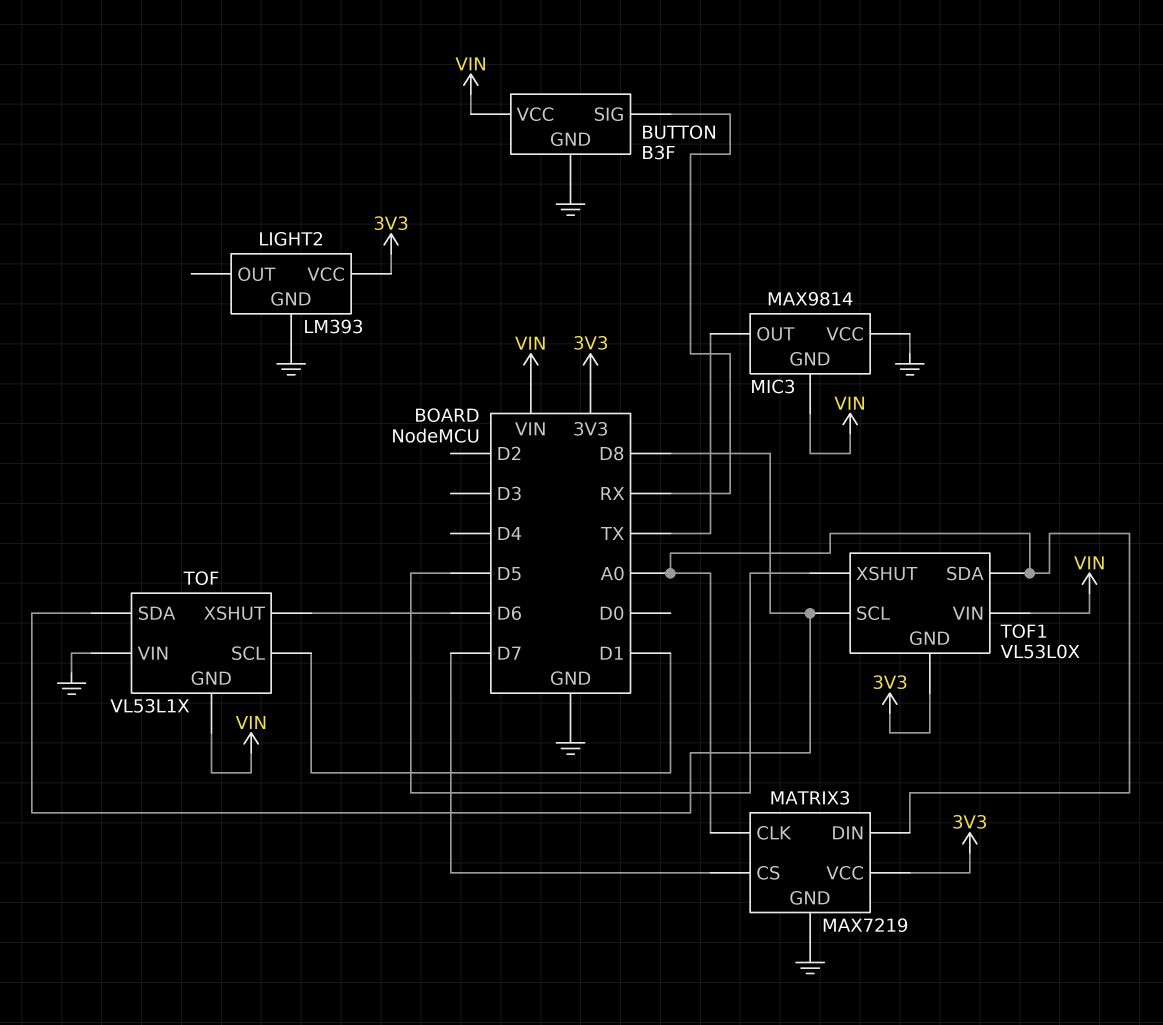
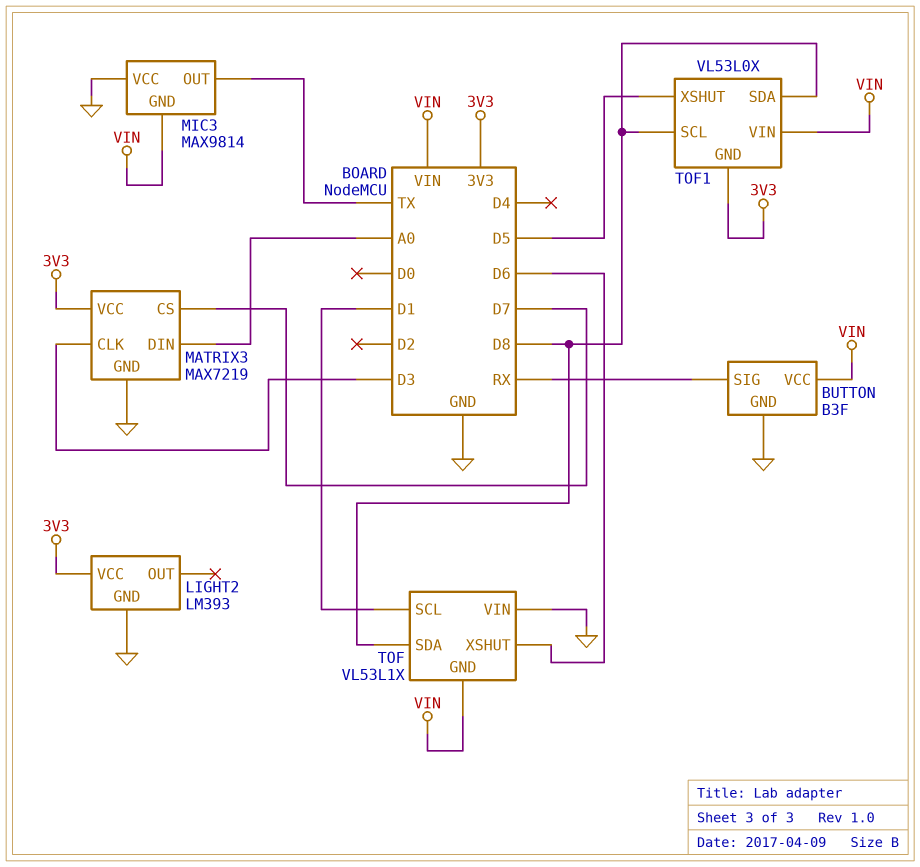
MATRIX3 pin CLK: A0 -> D3
TOF1 pin SDA: A0 -> D8

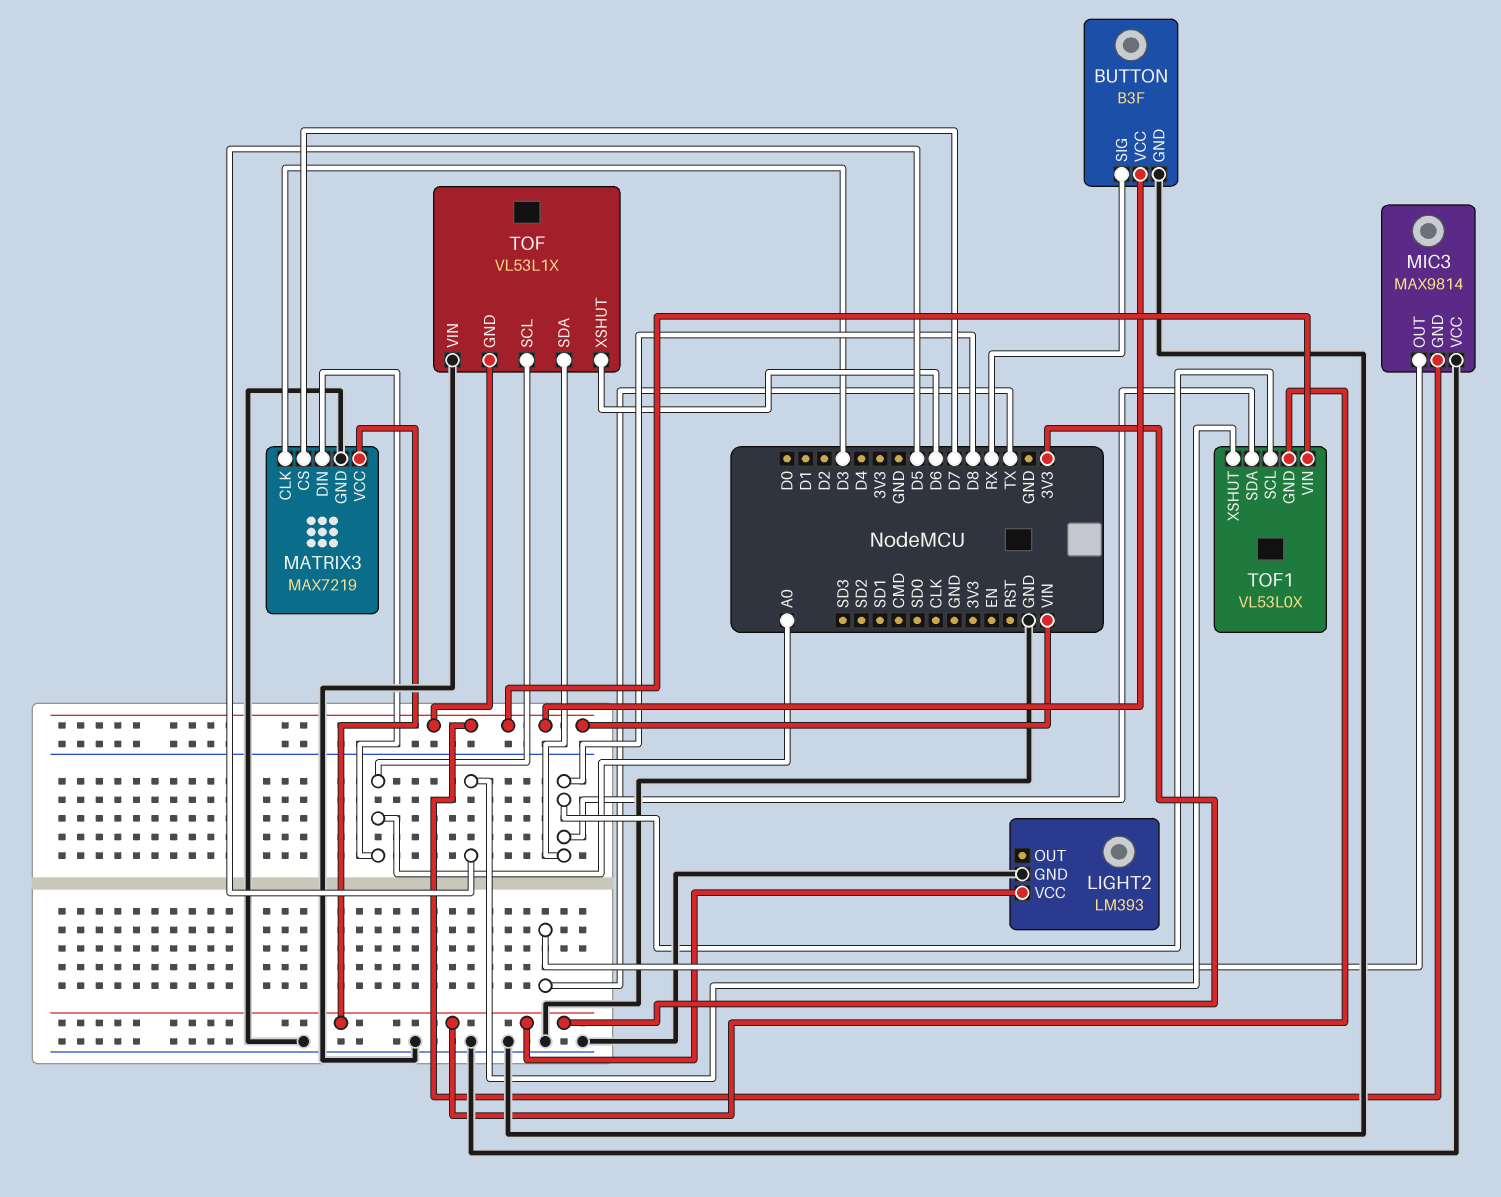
TOF pin SCL: D1 -> A0

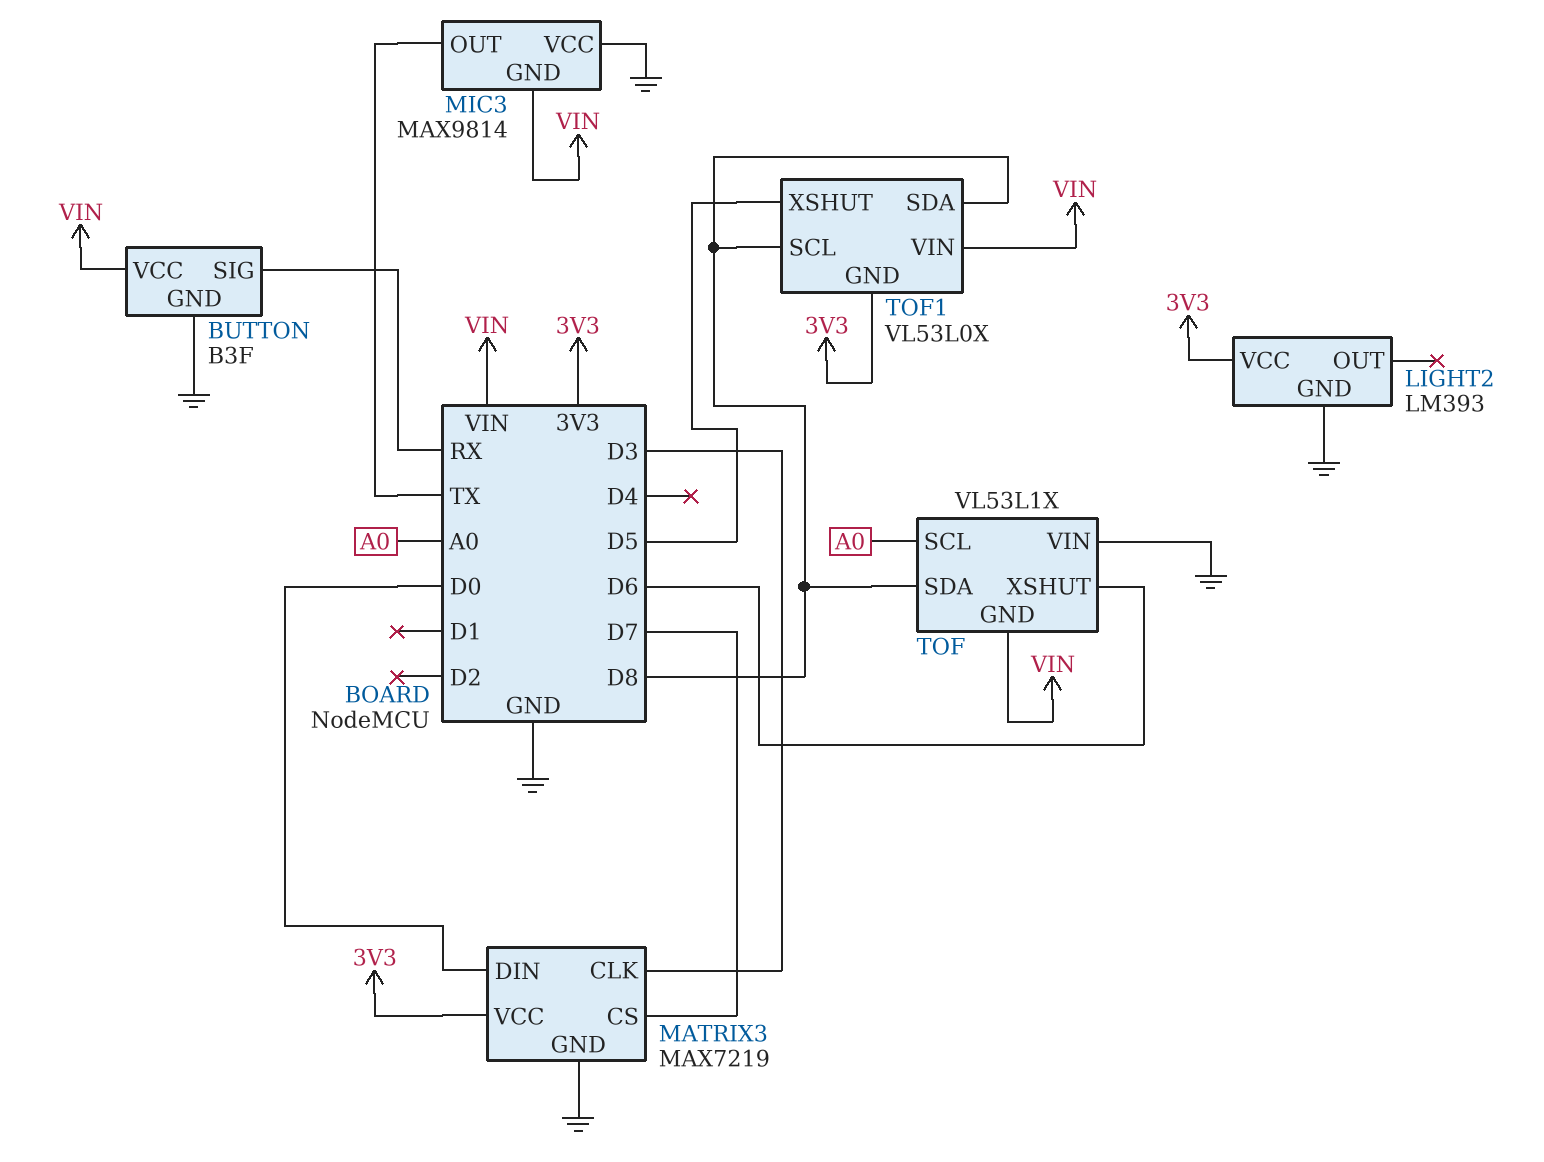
MATRIX3 pin DIN: A0 -> D0

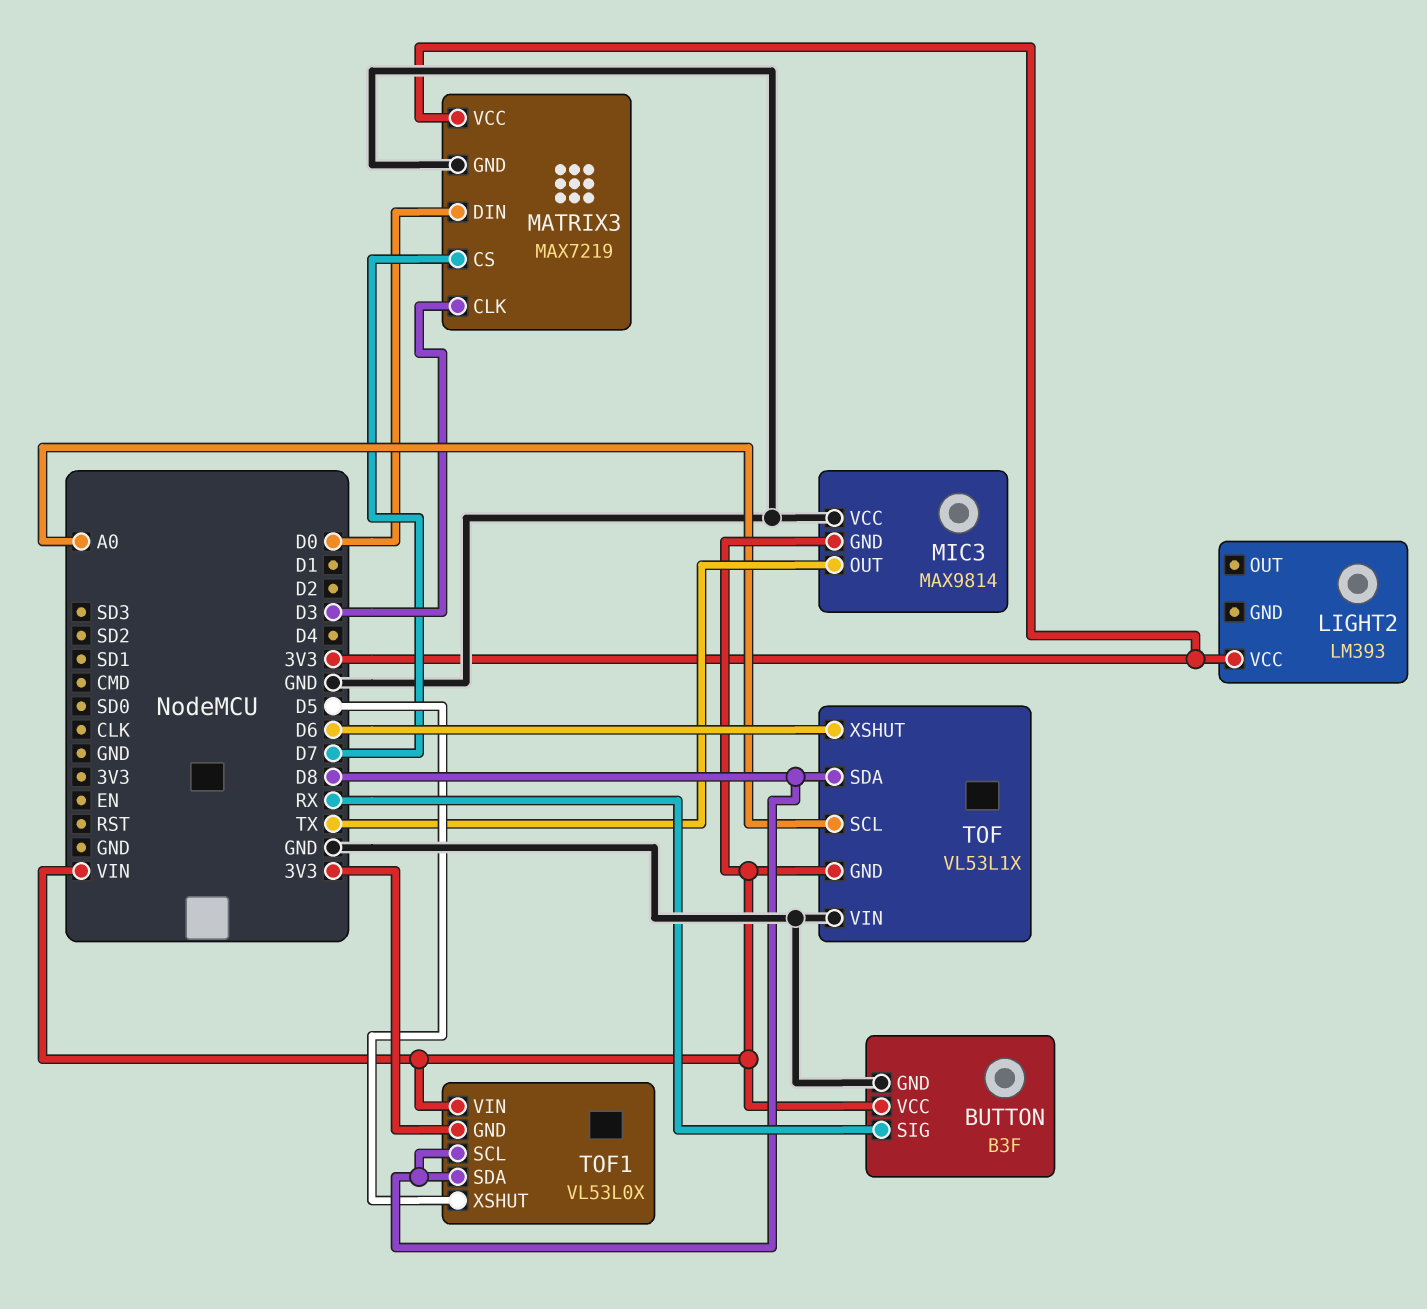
LIGHT2 pin GND: GND -> none

